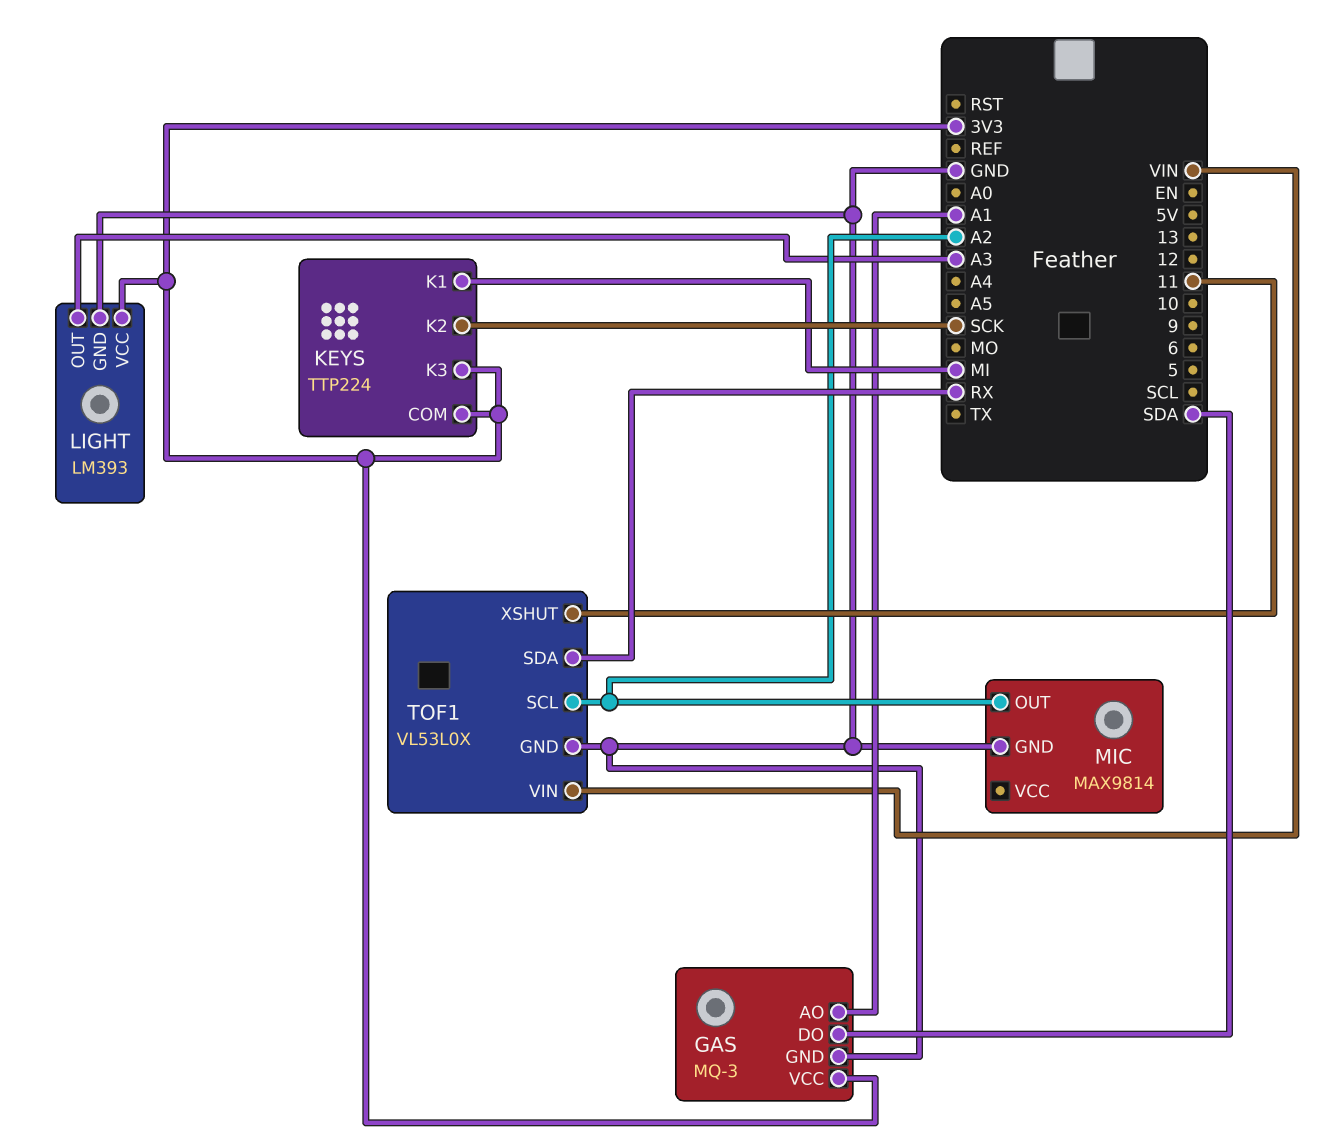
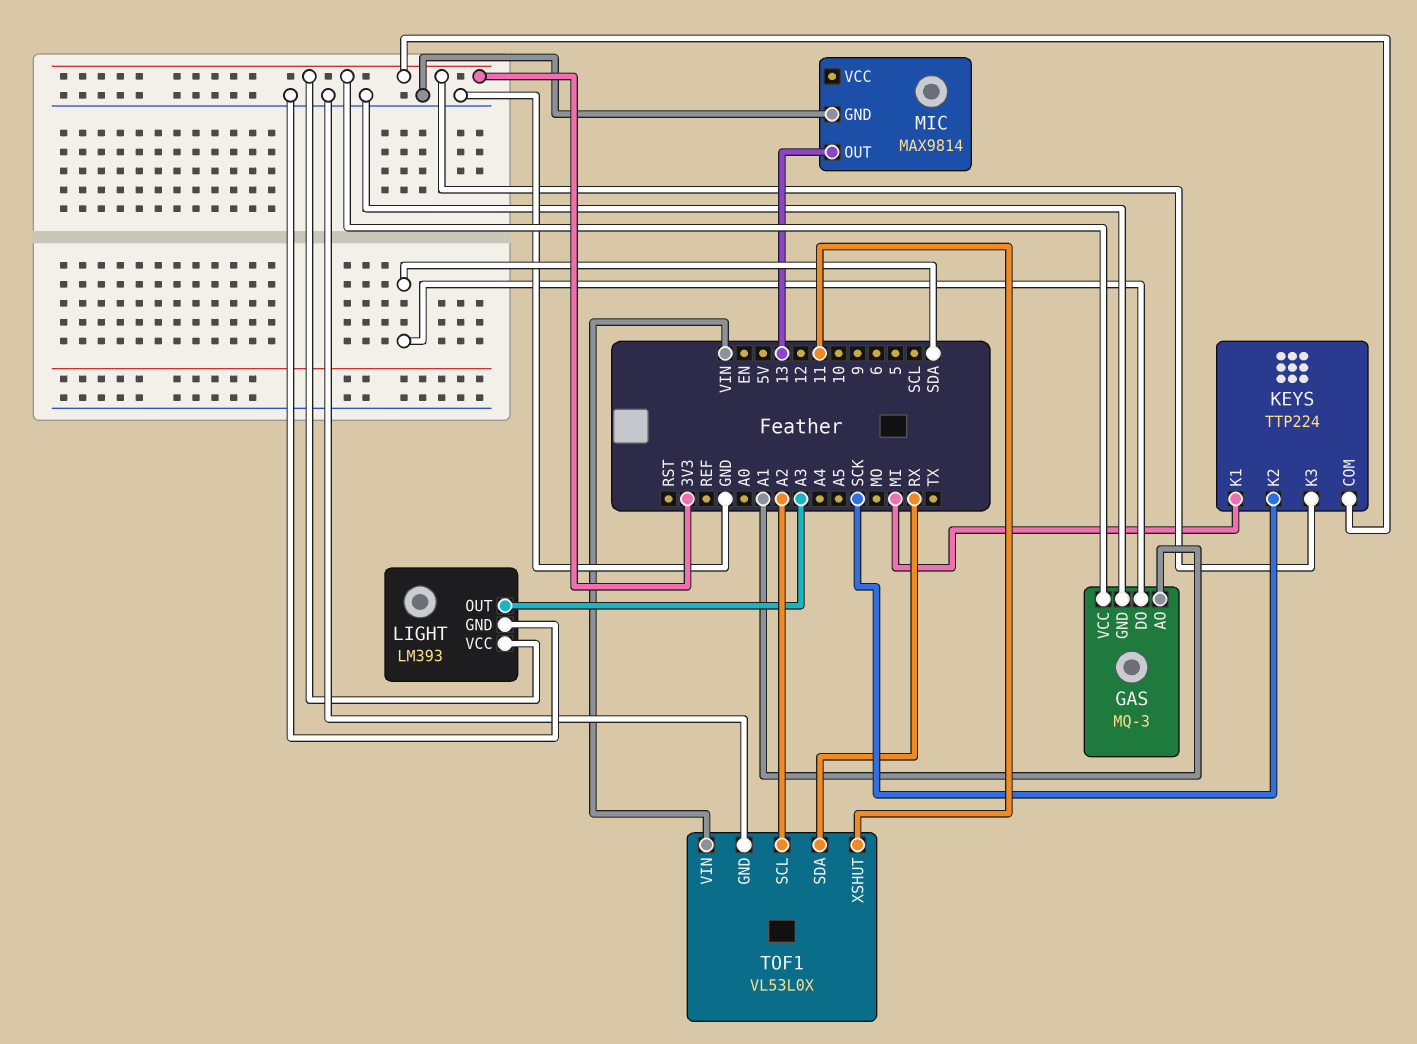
MIC pin OUT: A2 -> 13

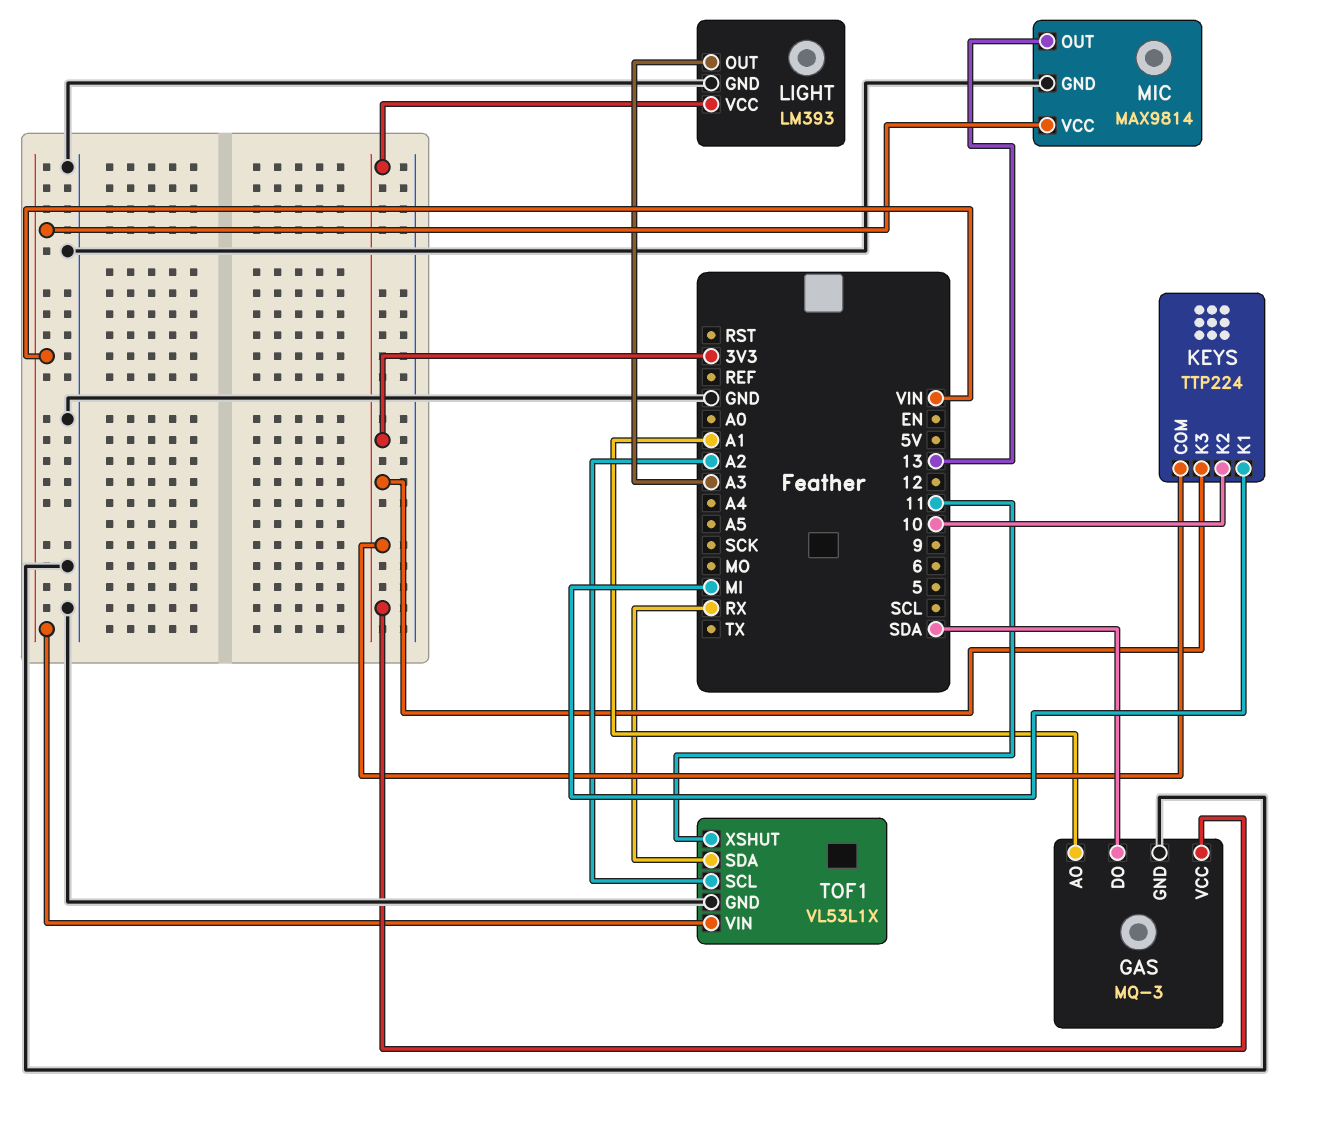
KEYS pin K2: SCK -> 10
MIC pin VCC: none -> VIN
TOF1: VL53L0X -> VL53L1X

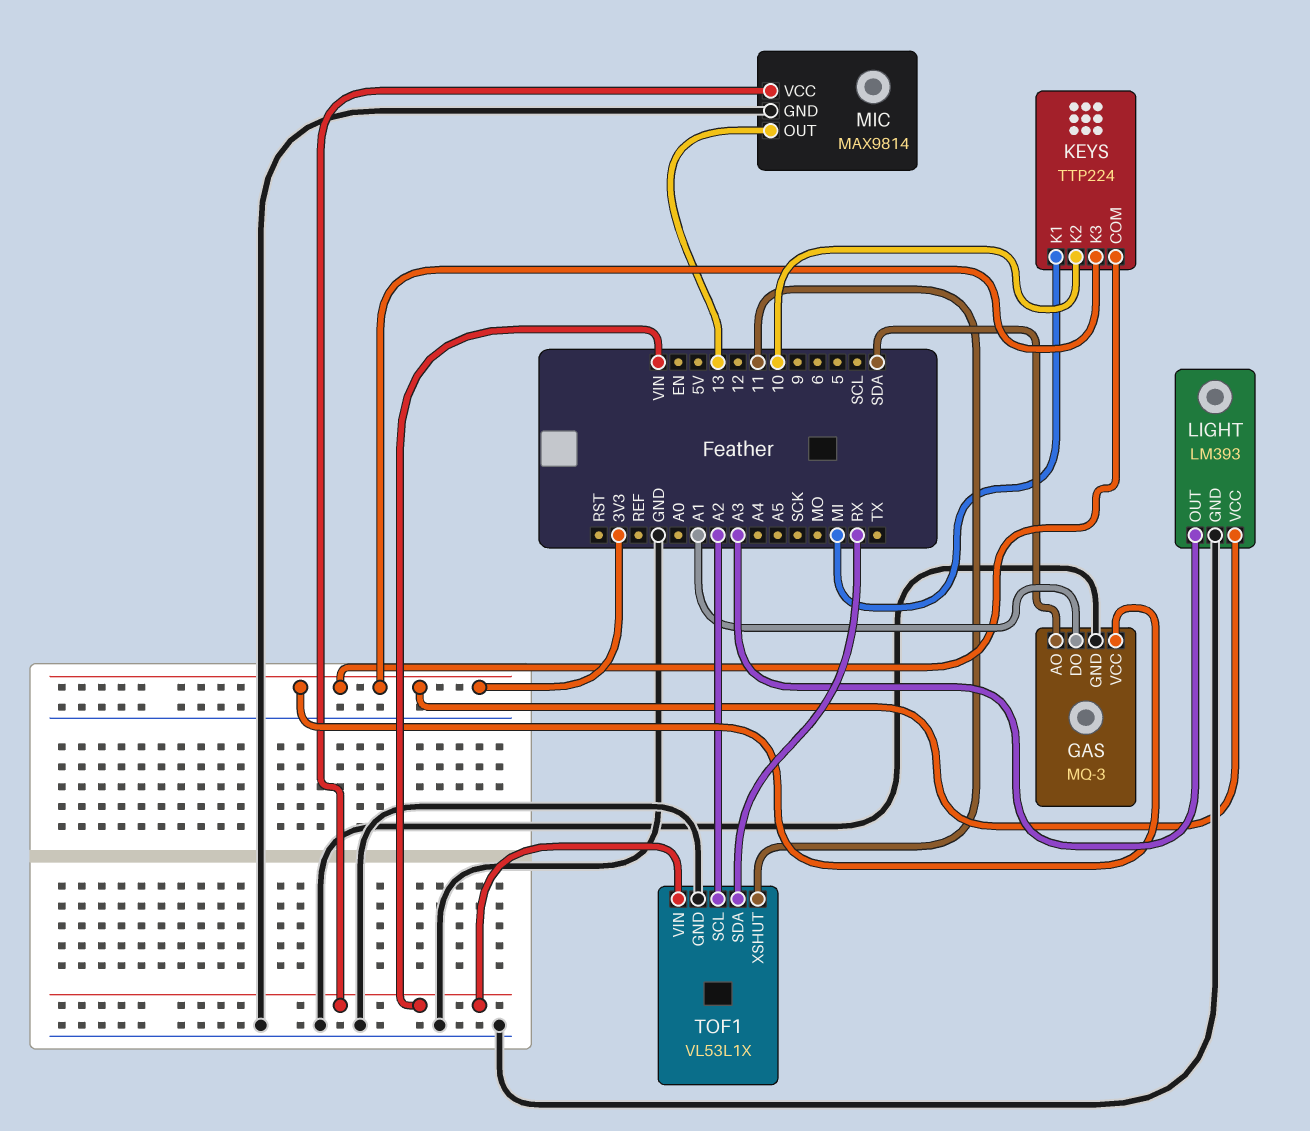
GAS pin AO: A1 -> SDA
GAS pin DO: SDA -> A1

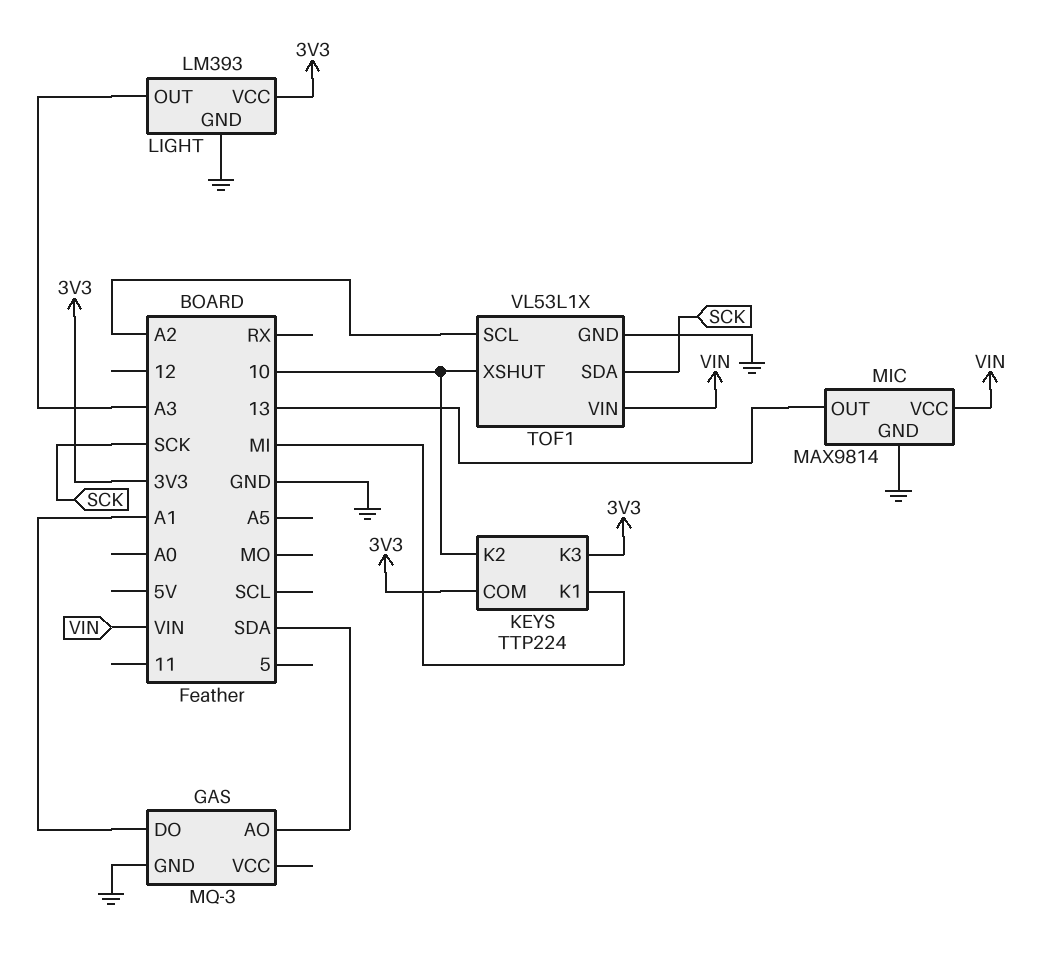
GAS pin VCC: 3V3 -> none
TOF1 pin SDA: RX -> SCK
TOF1 pin XSHUT: 11 -> 10

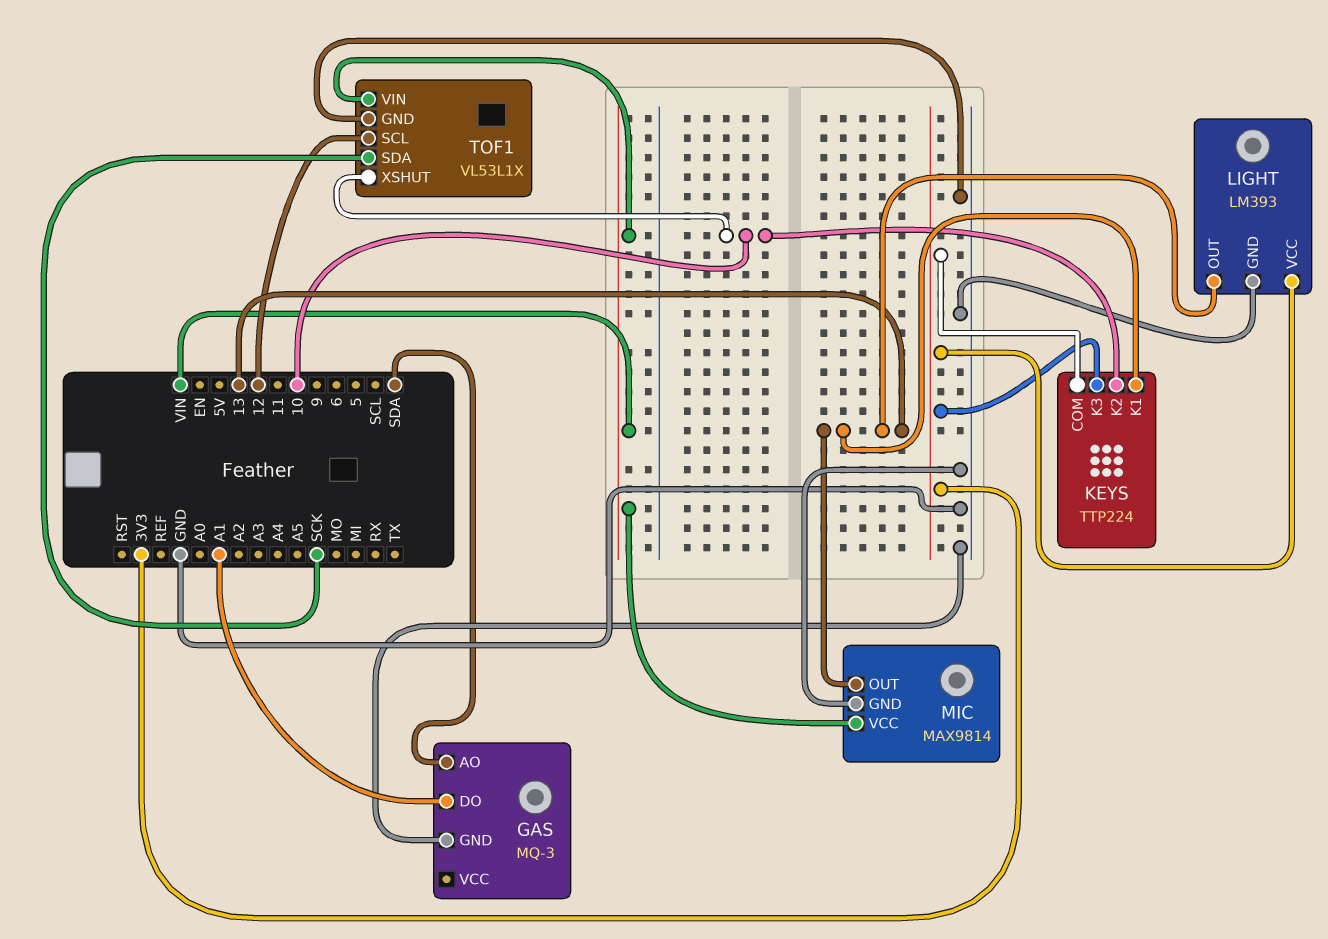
KEYS pin K1: MI -> 13
LIGHT pin OUT: A3 -> 13
TOF1 pin SCL: A2 -> 12

